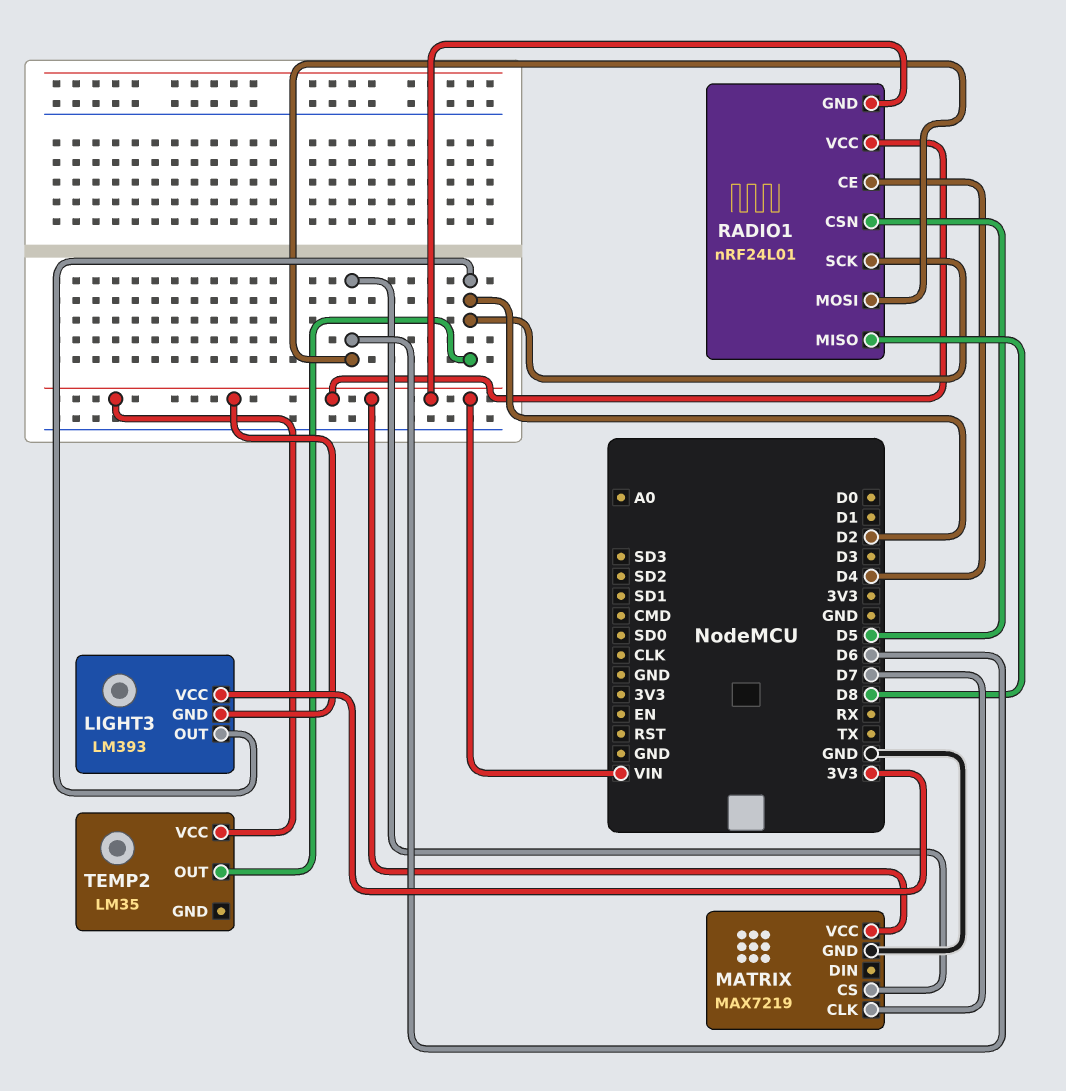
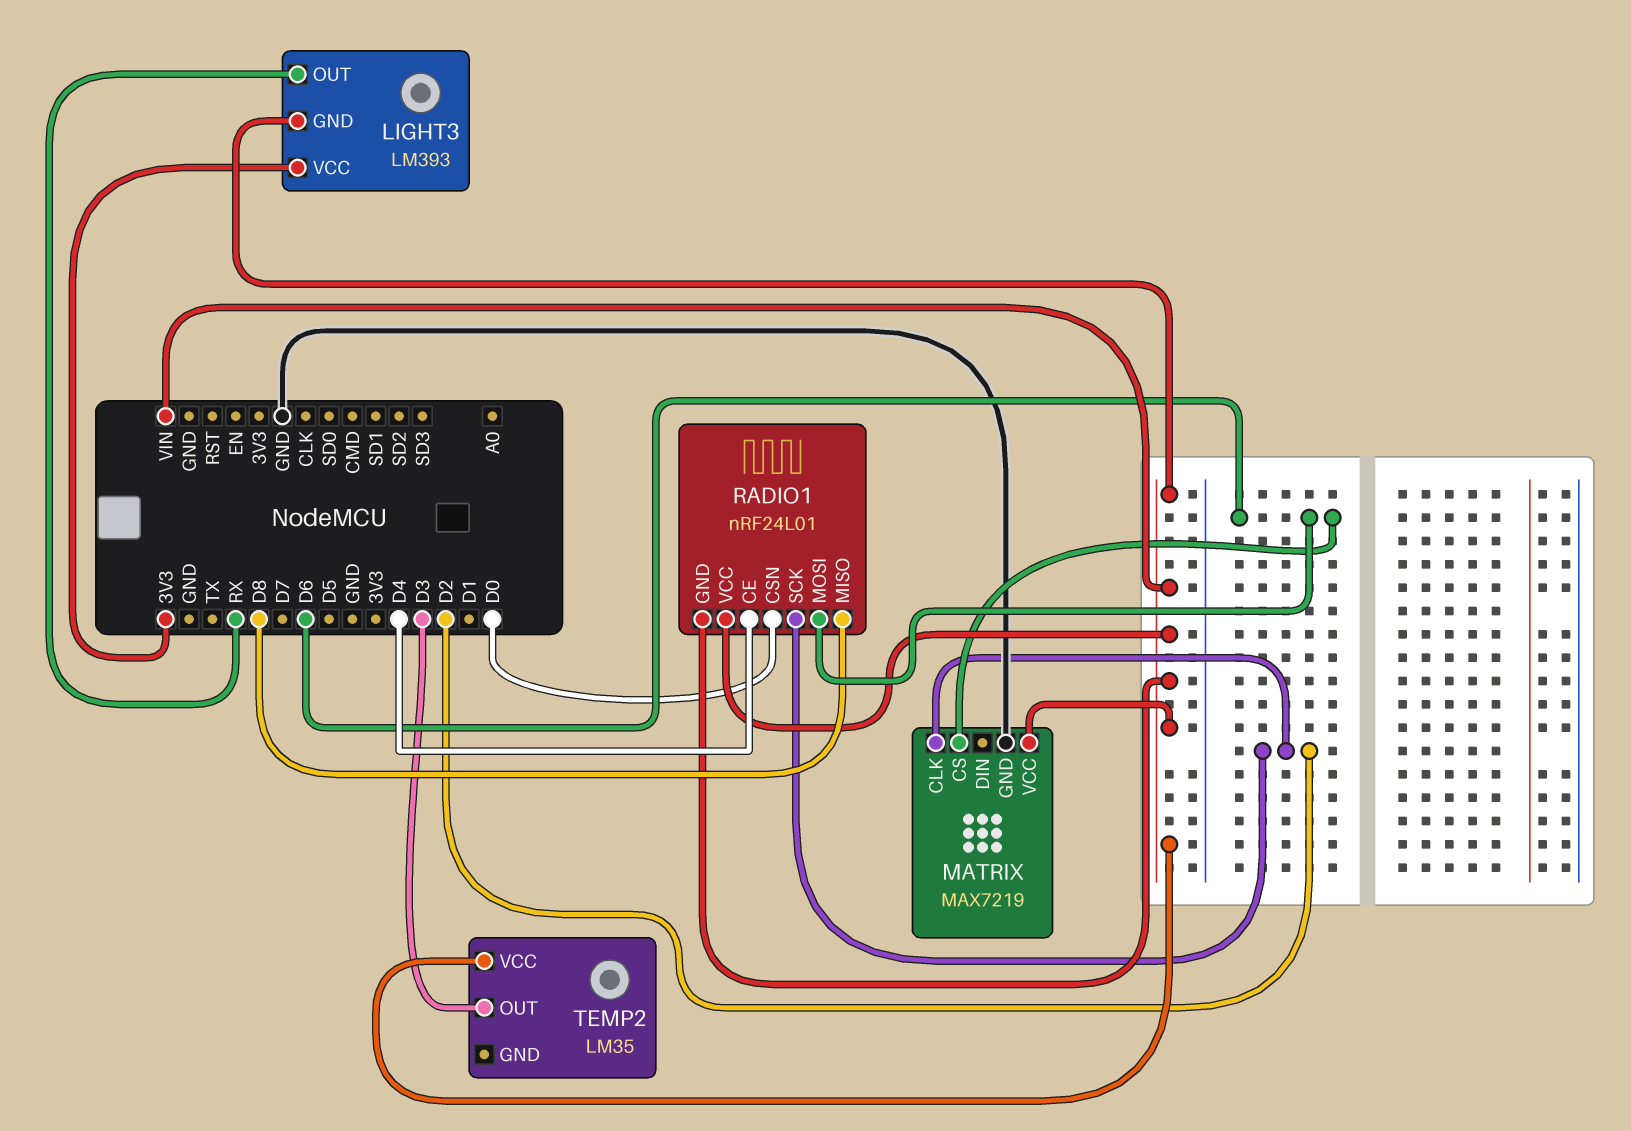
LIGHT3 pin OUT: D2 -> RX
MATRIX pin CLK: D7 -> D2
RADIO1 pin CSN: D5 -> D0
TEMP2 pin OUT: D2 -> D3

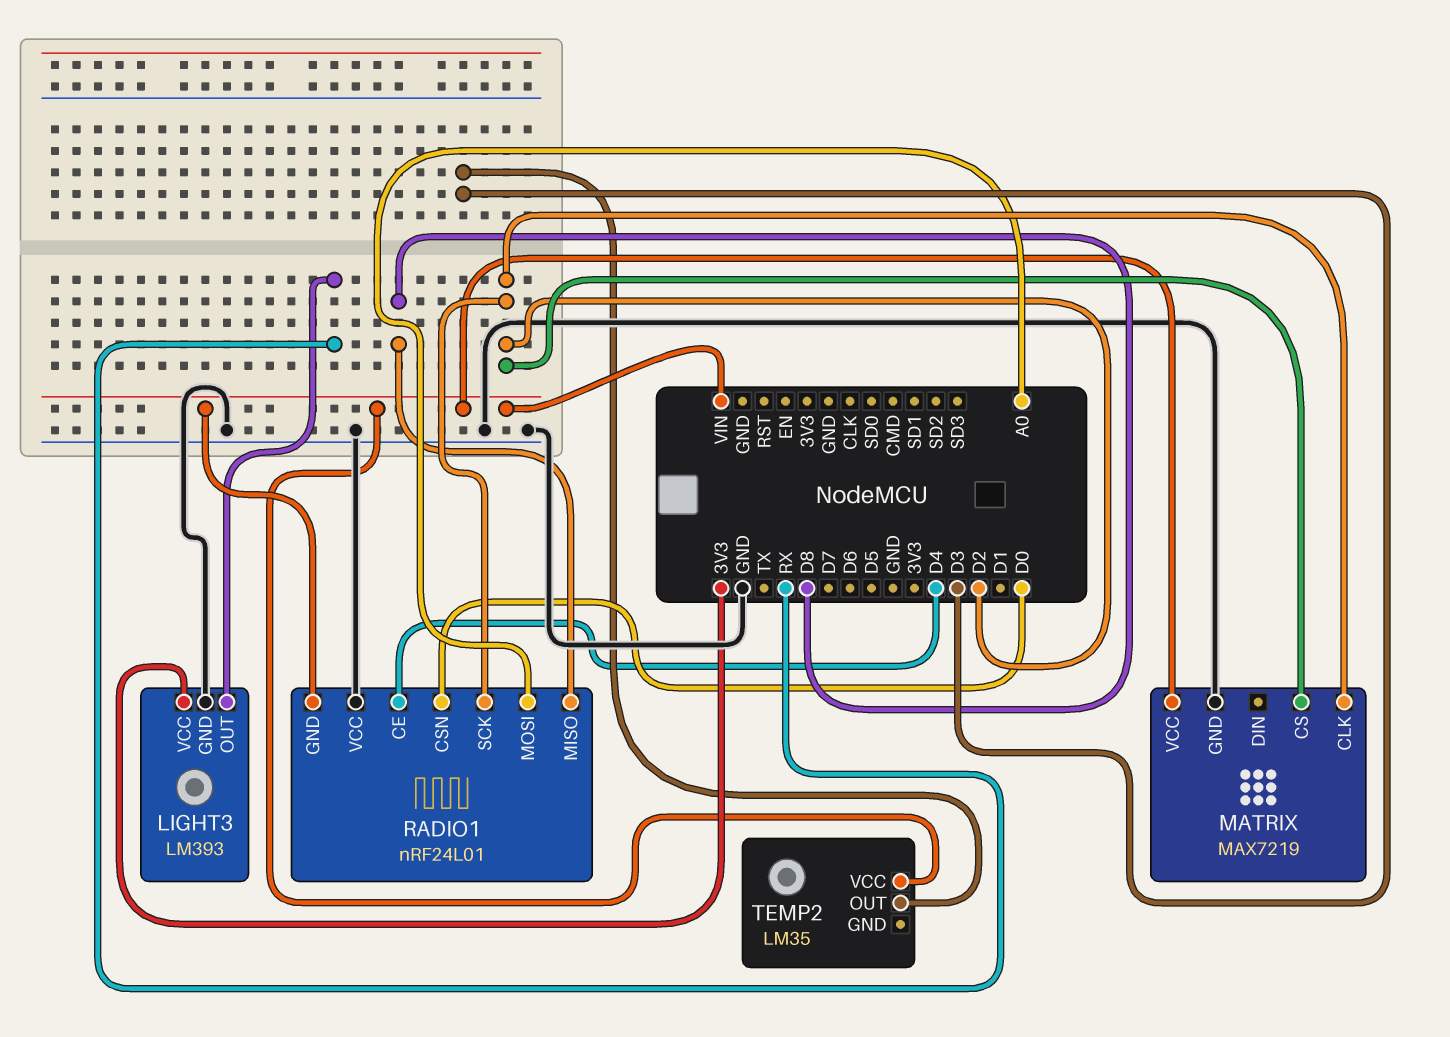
LIGHT3 pin GND: VIN -> GND
MATRIX pin CS: D6 -> D2
RADIO1 pin MOSI: D6 -> A0
RADIO1 pin VCC: VIN -> GND

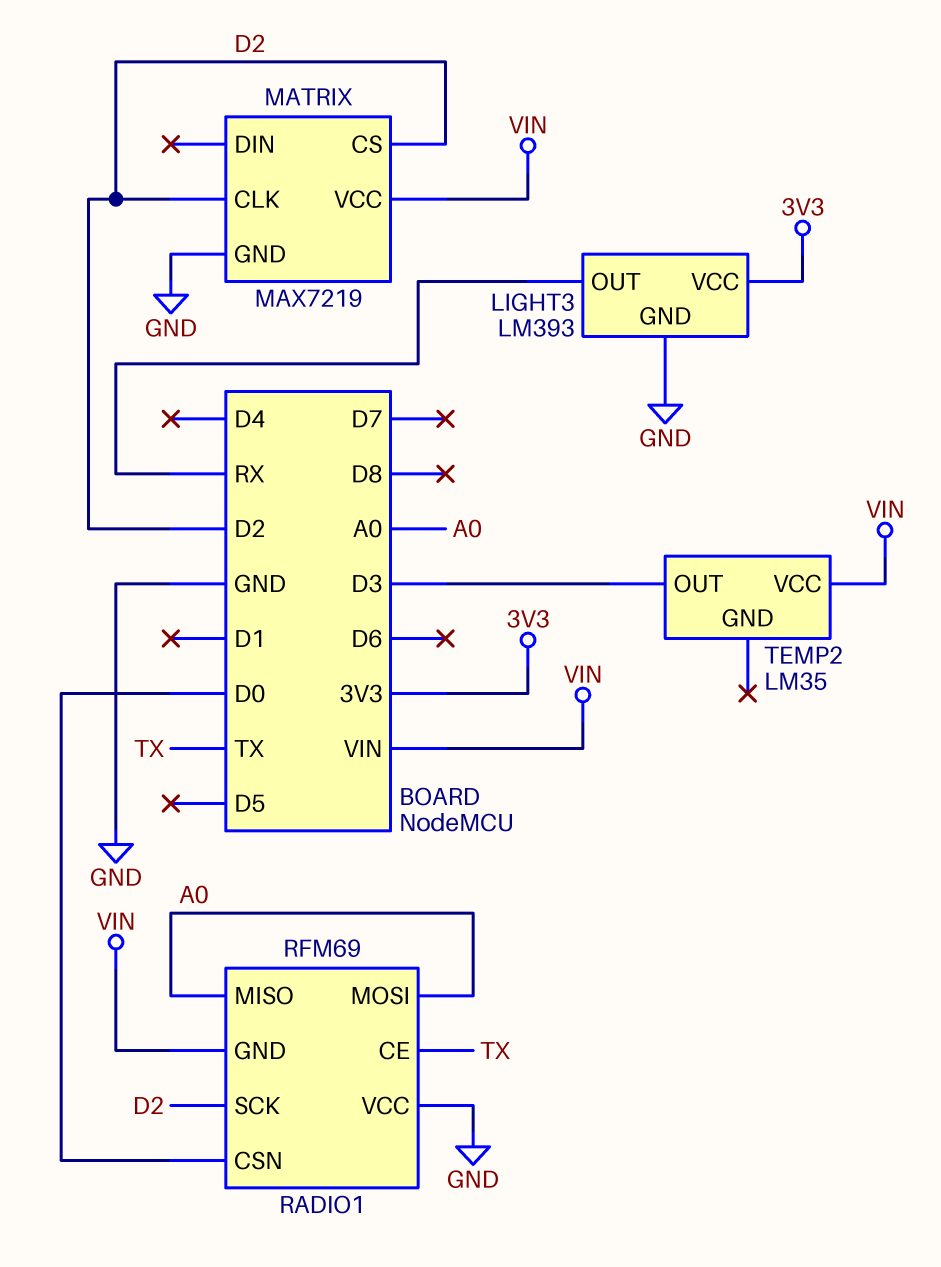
RADIO1: nRF24L01 -> RFM69
RADIO1 pin CE: D4 -> TX
RADIO1 pin MISO: D8 -> A0

